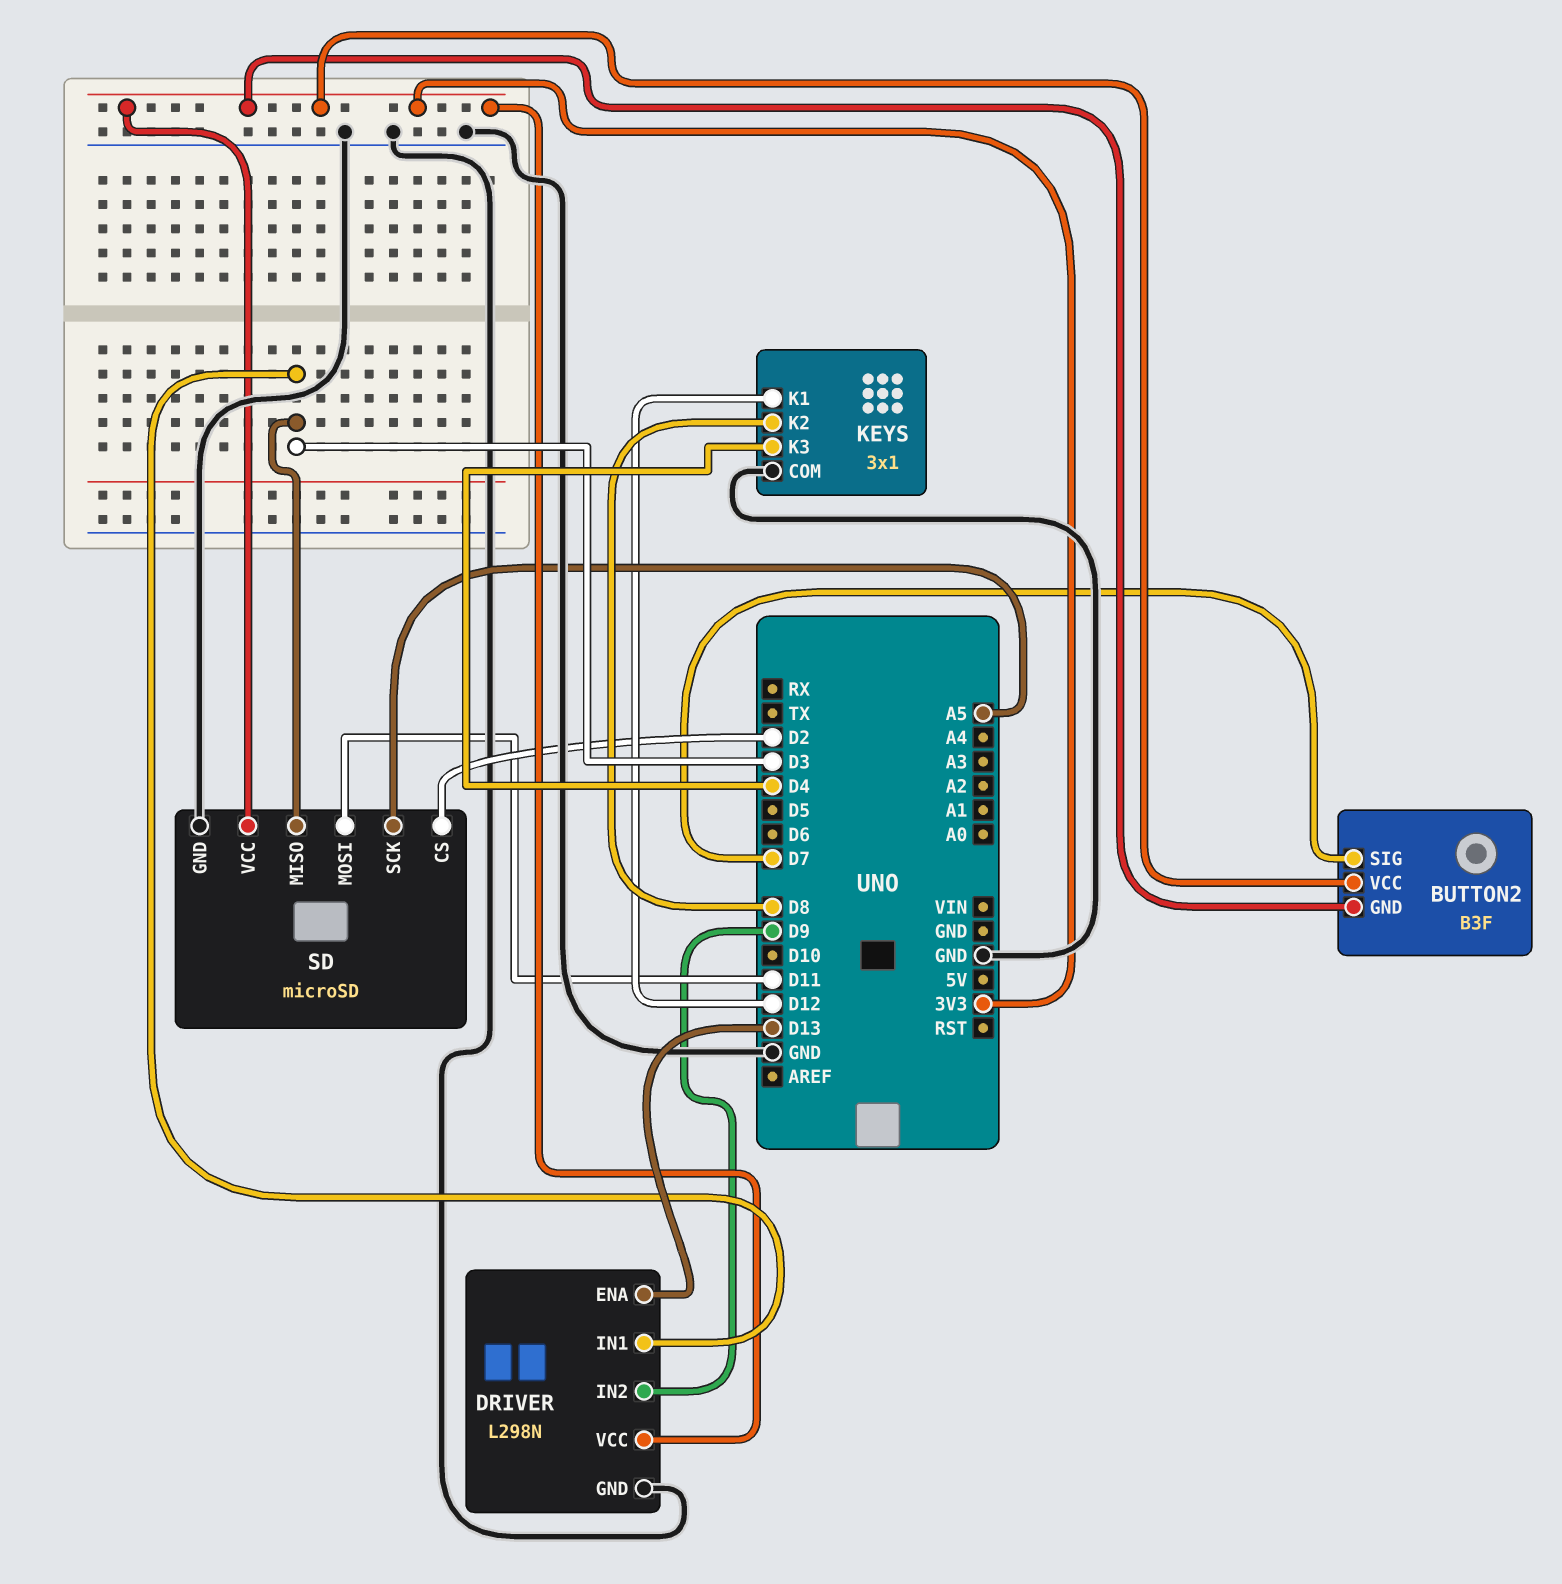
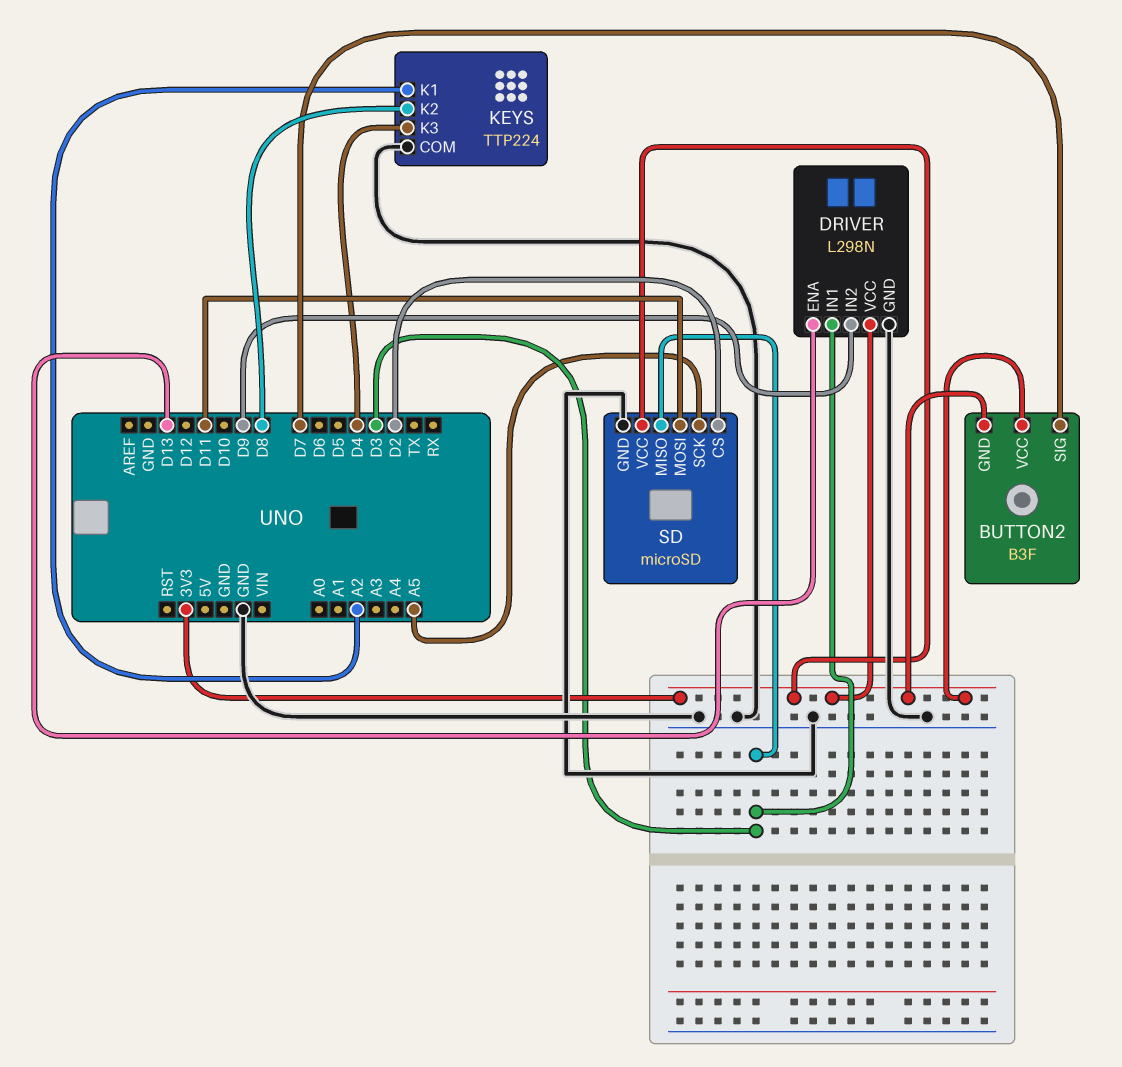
KEYS: 3x1 -> TTP224
KEYS pin K1: D12 -> A2

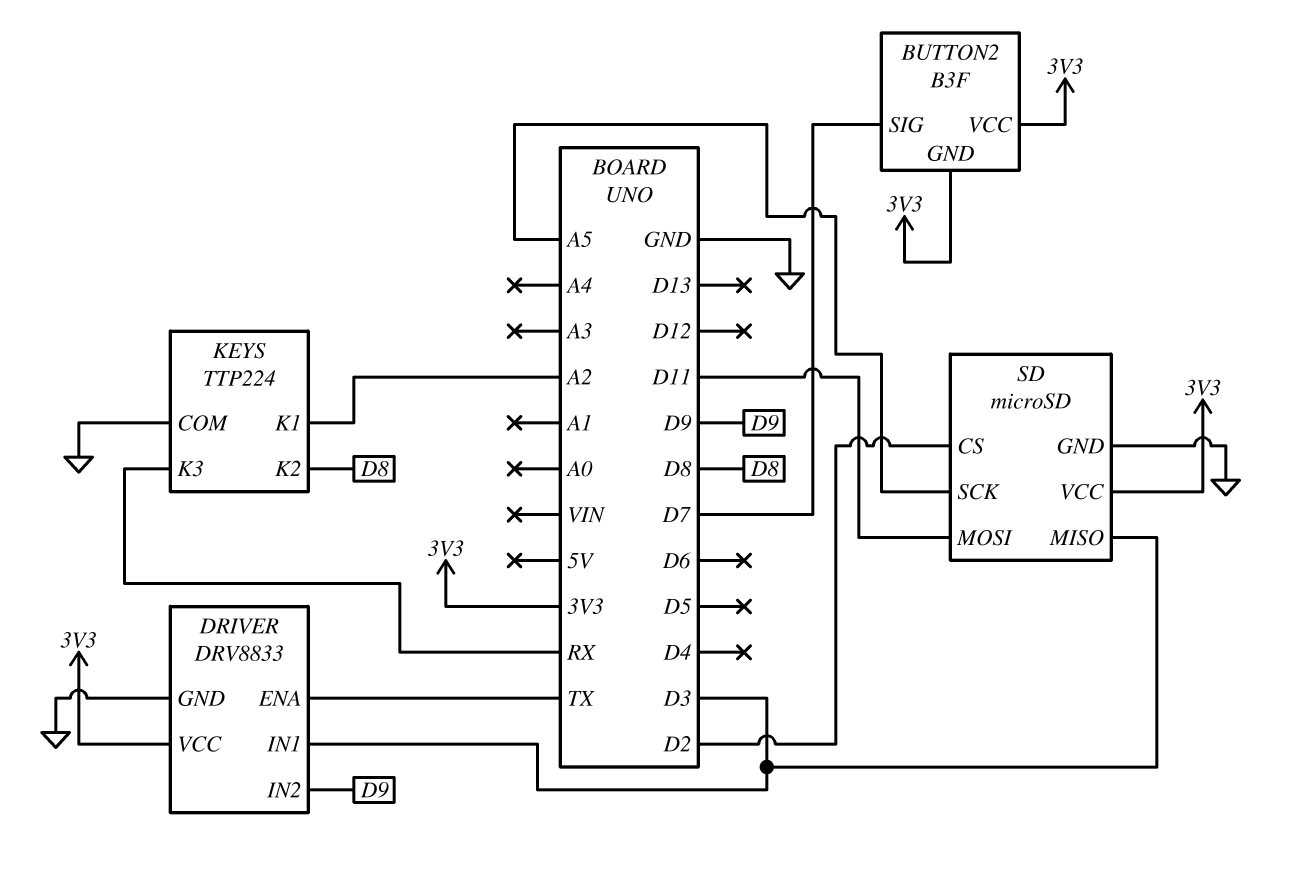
DRIVER: L298N -> DRV8833
DRIVER pin ENA: D13 -> TX
KEYS pin K3: D4 -> RX

